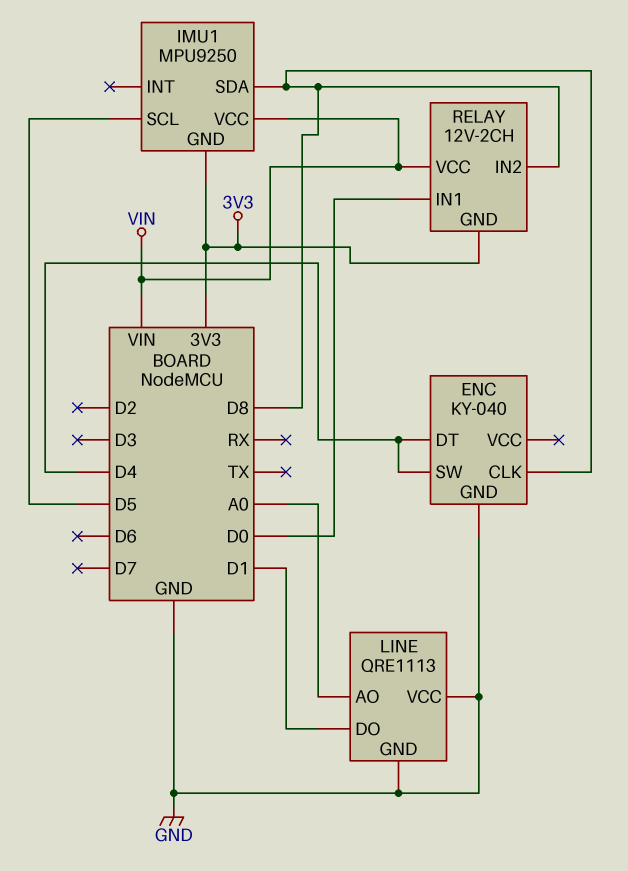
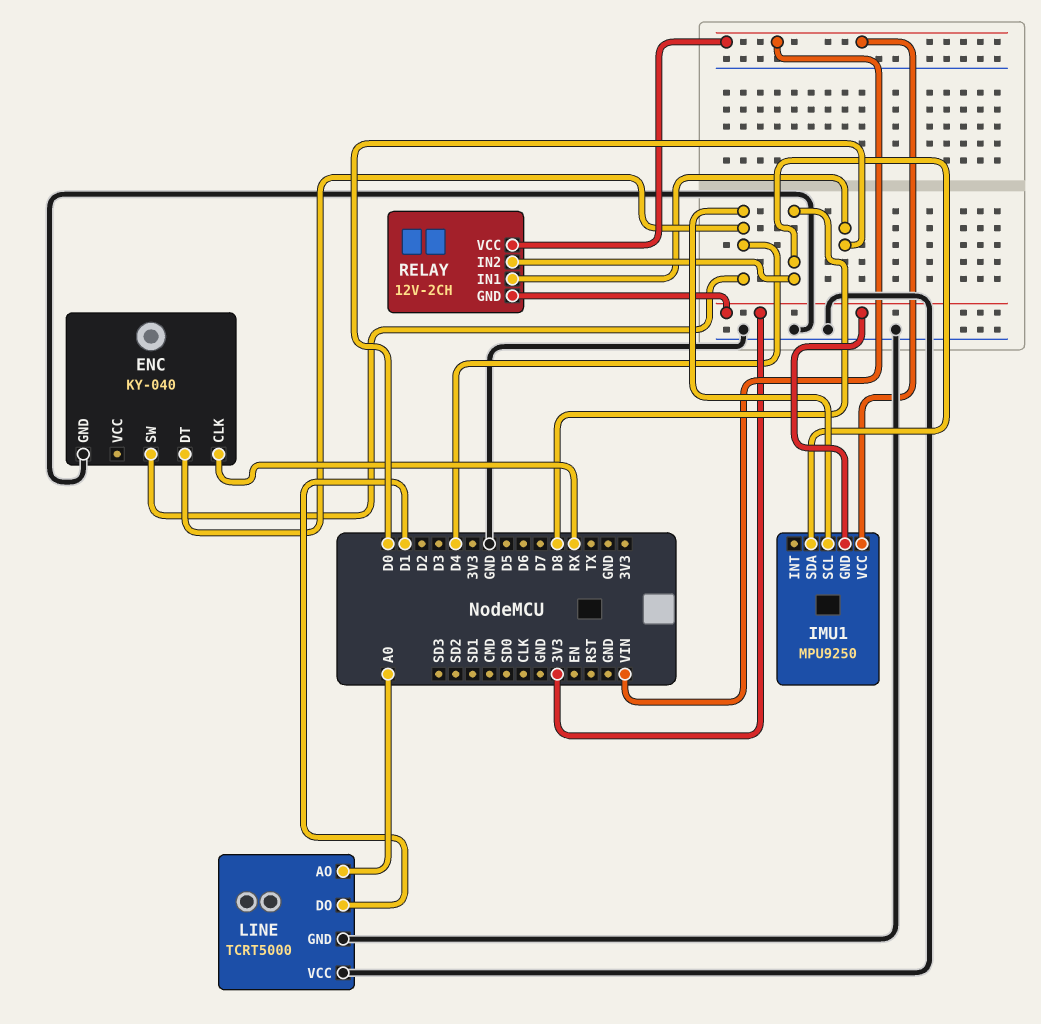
ENC pin CLK: D8 -> RX
IMU1 pin SCL: D5 -> D4
LINE: QRE1113 -> TCRT5000

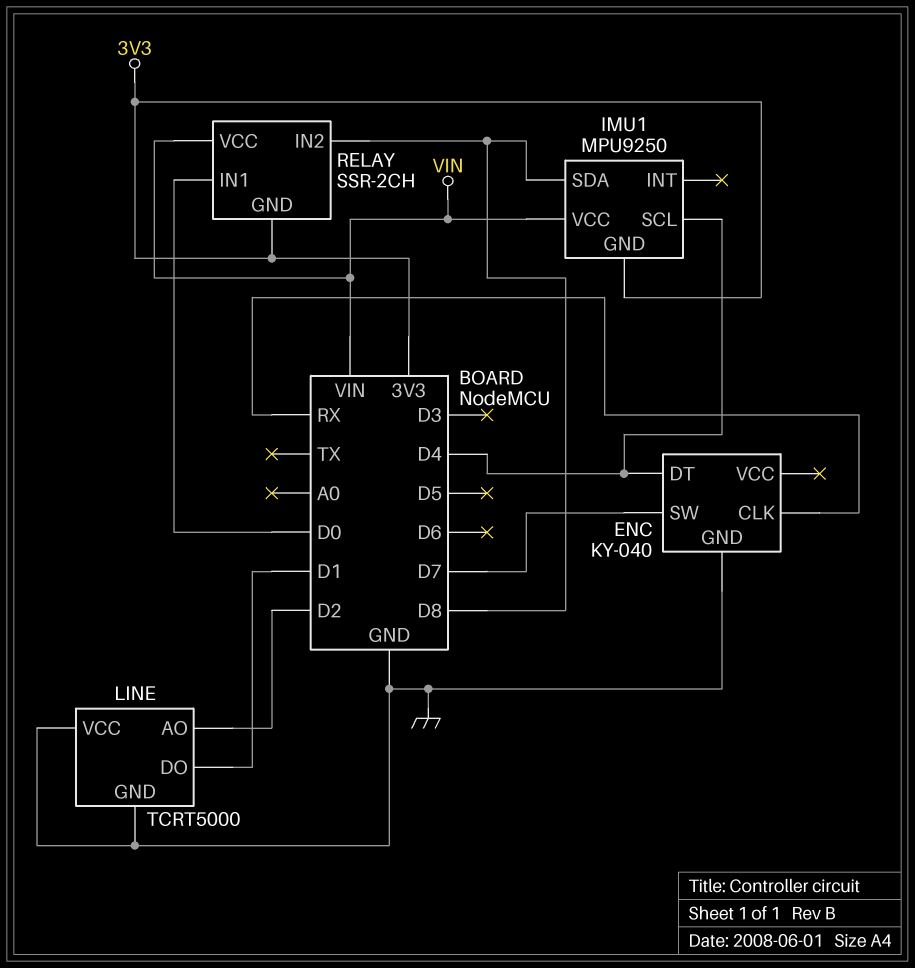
ENC pin SW: D4 -> D7
LINE pin AO: A0 -> D2
RELAY: 12V-2CH -> SSR-2CH

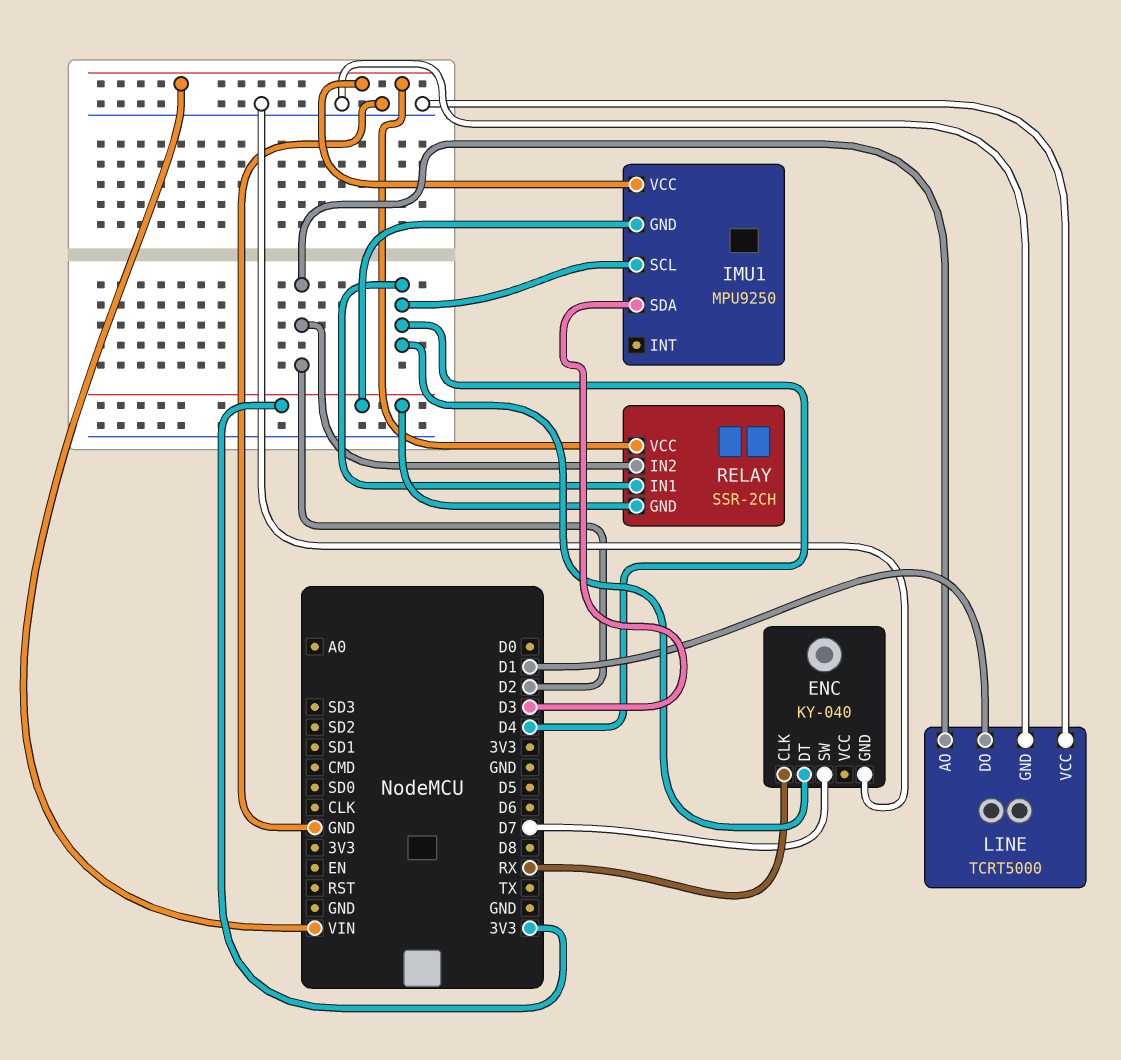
IMU1 pin SDA: D8 -> D3
RELAY pin IN1: D0 -> D4
RELAY pin IN2: D8 -> D2

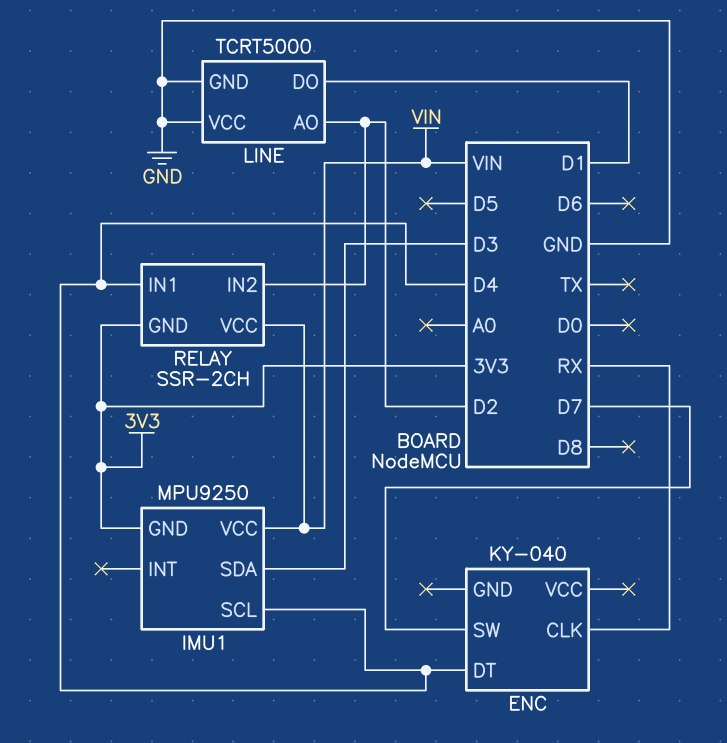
ENC pin GND: GND -> none

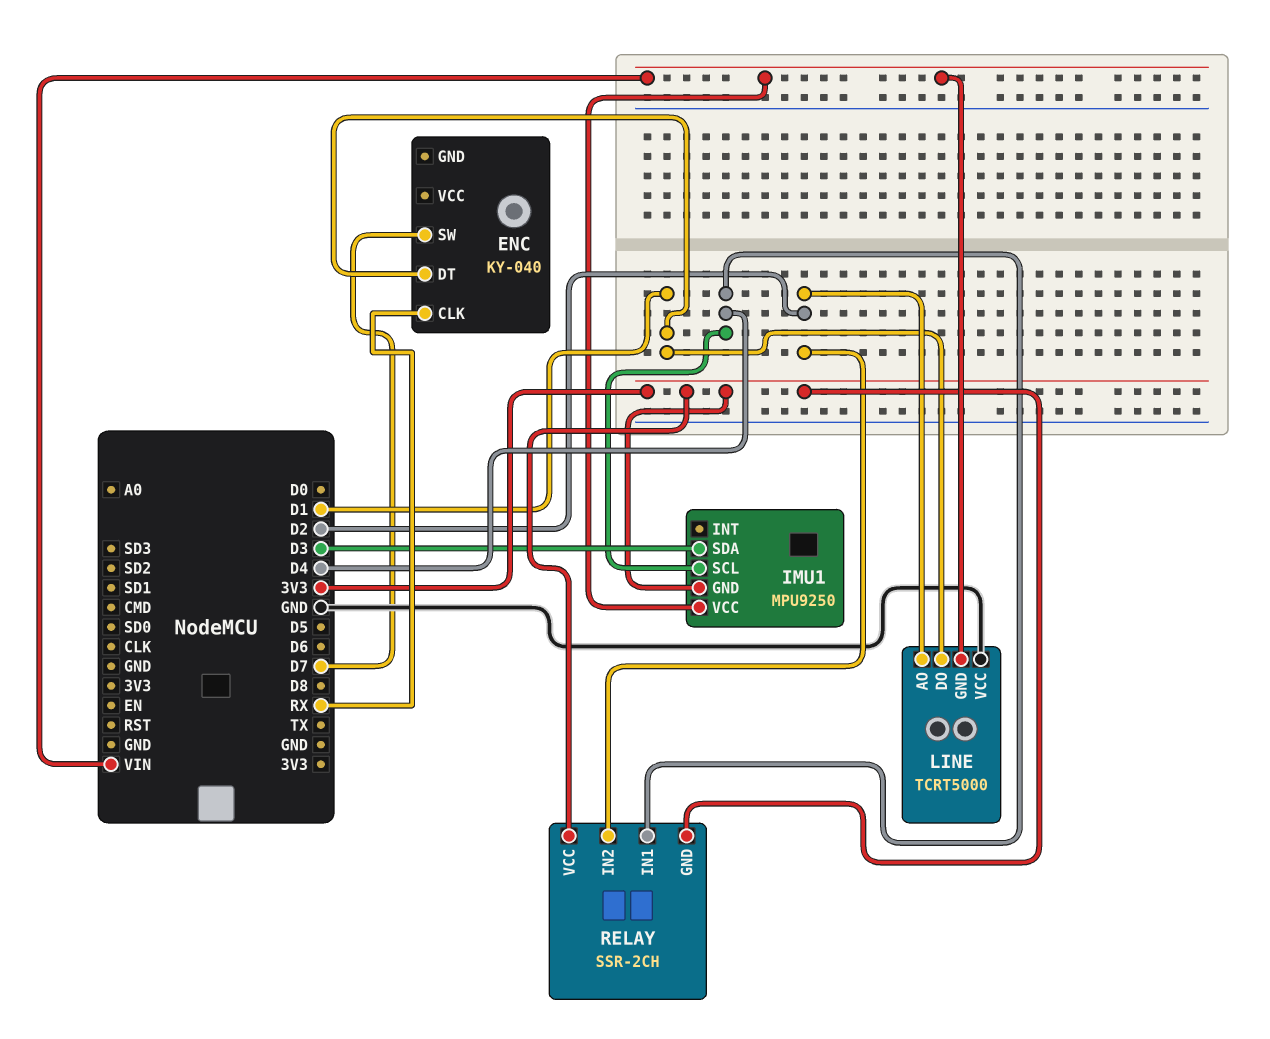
ENC pin DT: D4 -> D1
LINE pin GND: GND -> VIN
RELAY pin VCC: VIN -> 3V3

